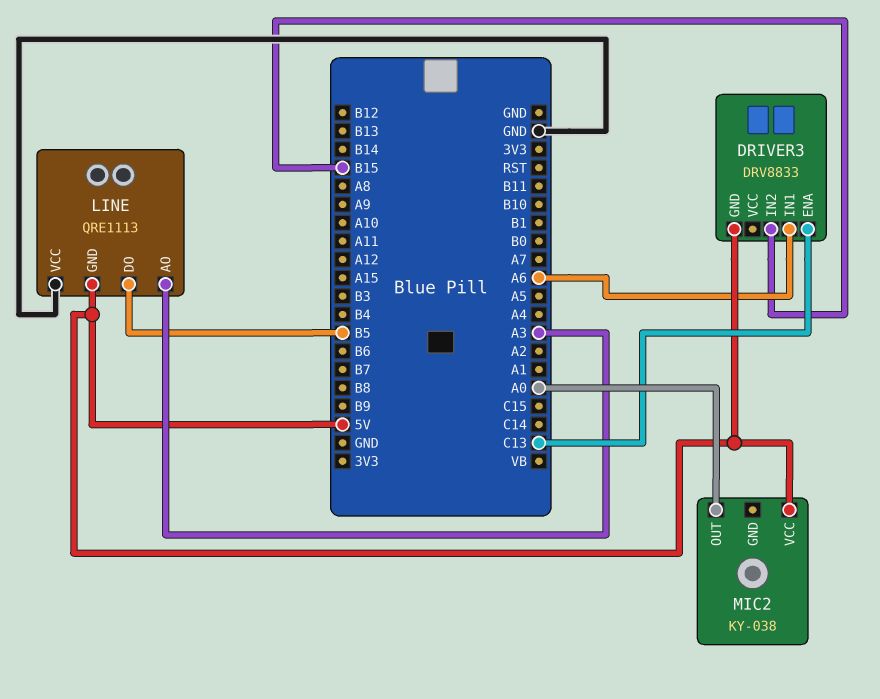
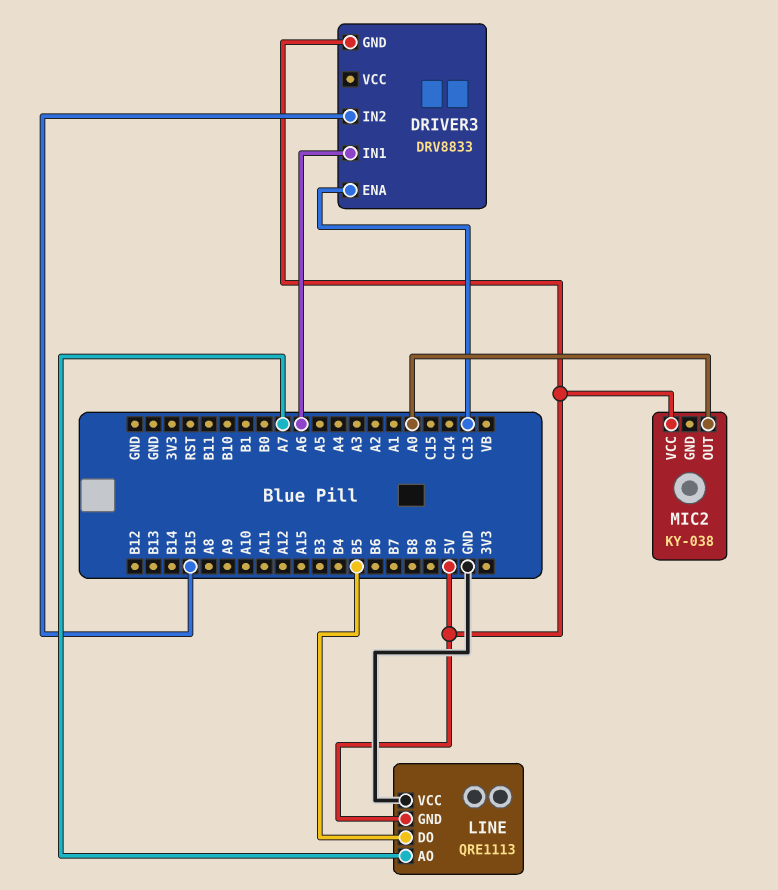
LINE pin AO: A3 -> A7

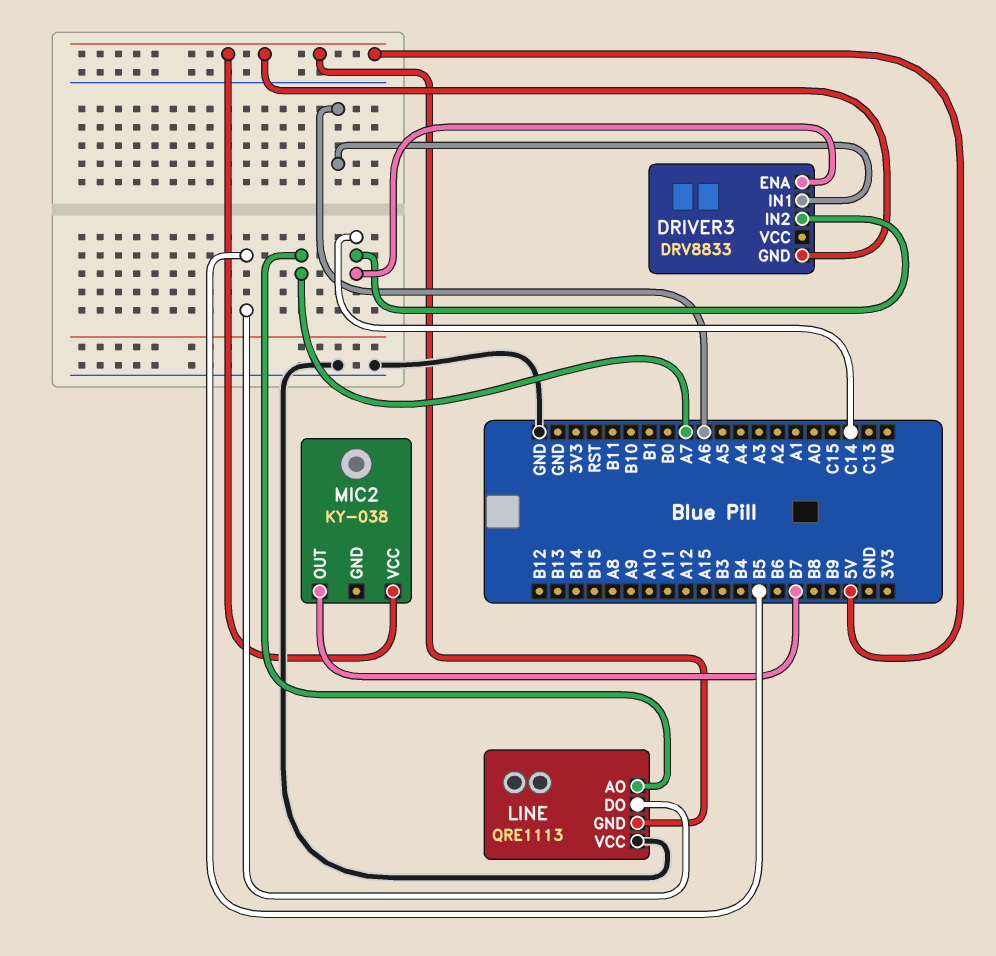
DRIVER3 pin ENA: C13 -> C14
DRIVER3 pin IN2: B15 -> C14
MIC2 pin OUT: A0 -> B7

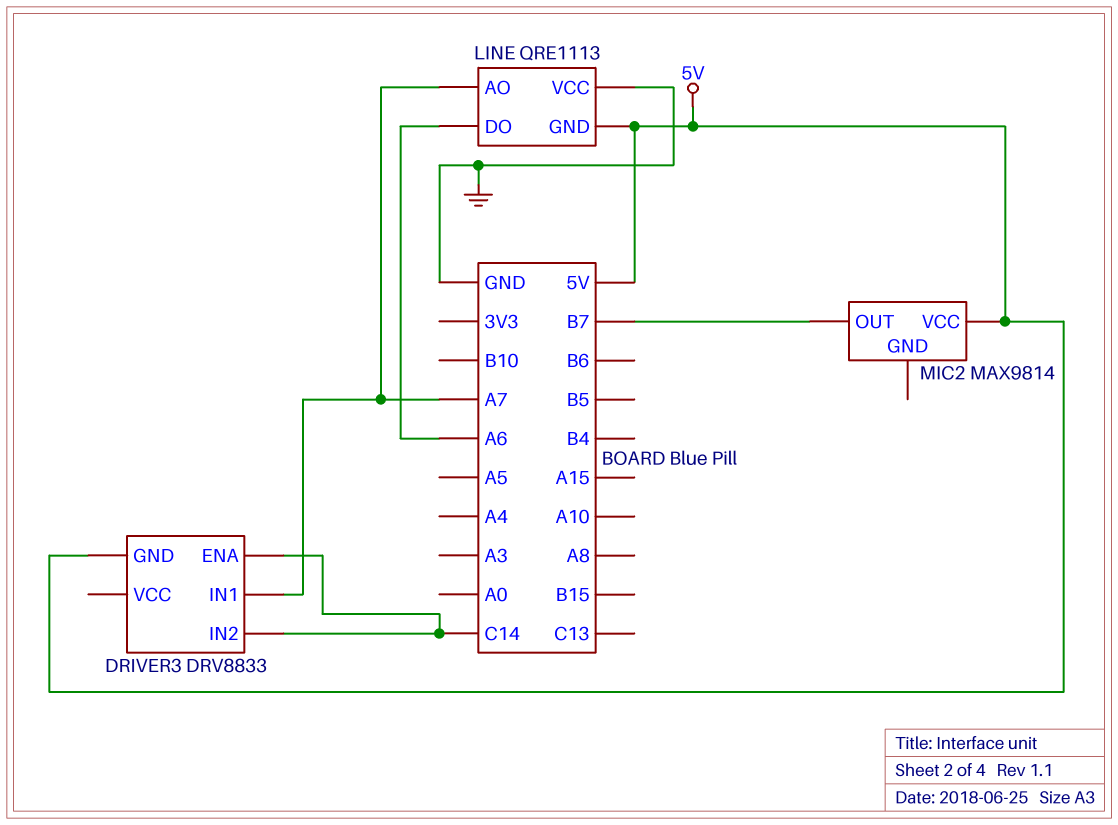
DRIVER3 pin IN1: A6 -> A7
LINE pin DO: B5 -> A6
MIC2: KY-038 -> MAX9814

